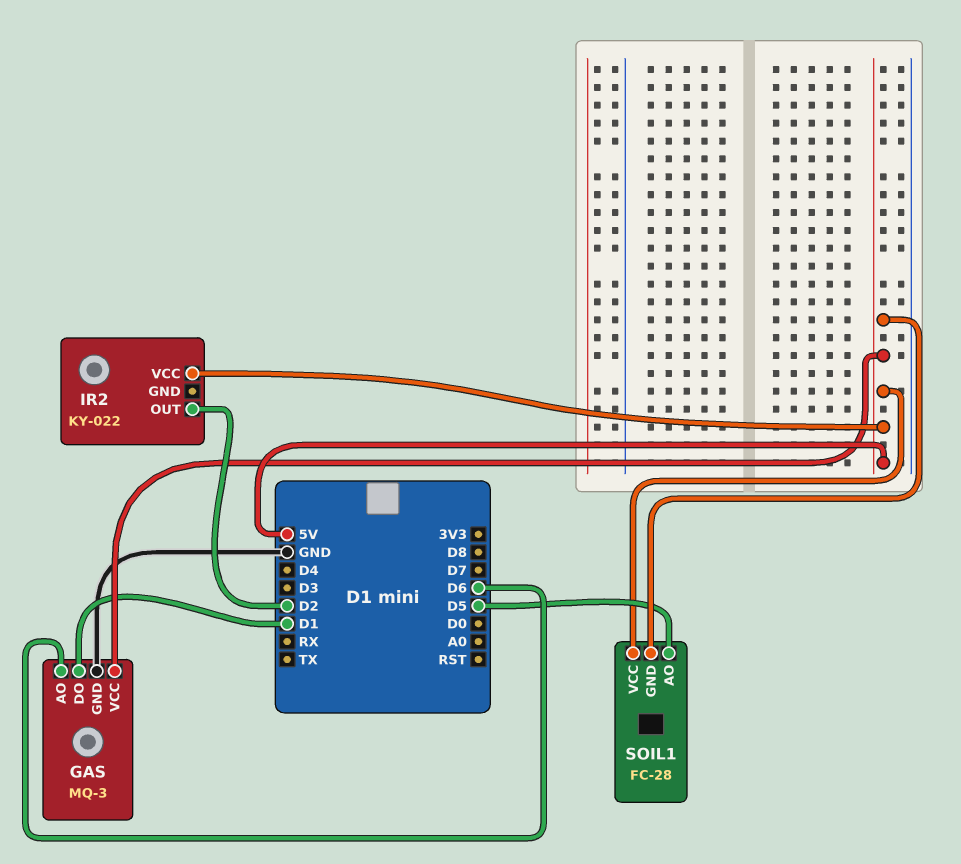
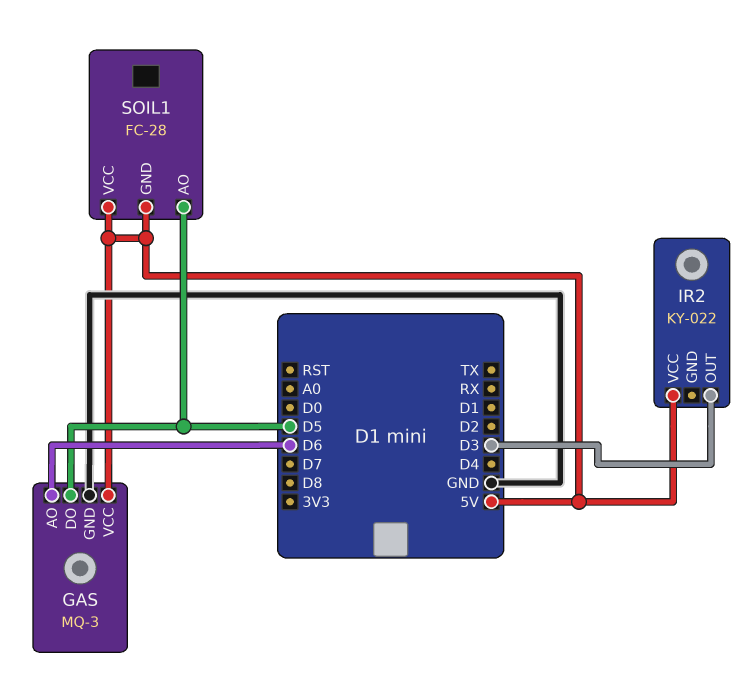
GAS pin DO: D1 -> D5
IR2 pin OUT: D2 -> D3

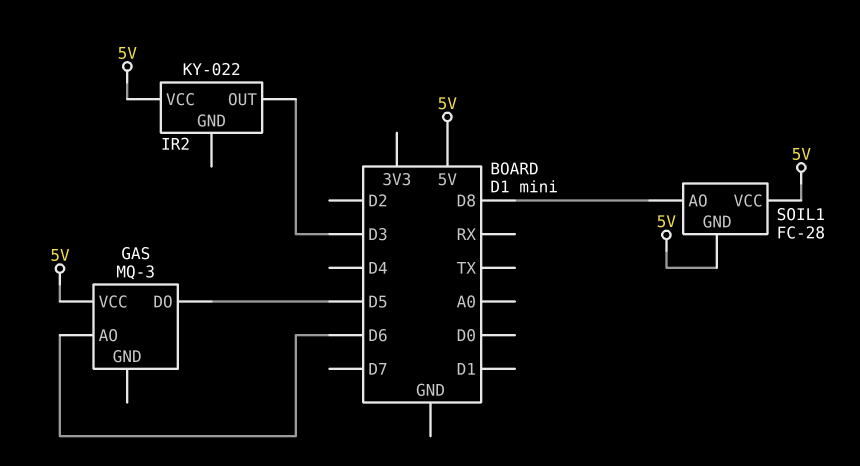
GAS pin GND: GND -> none
SOIL1 pin AO: D5 -> D8

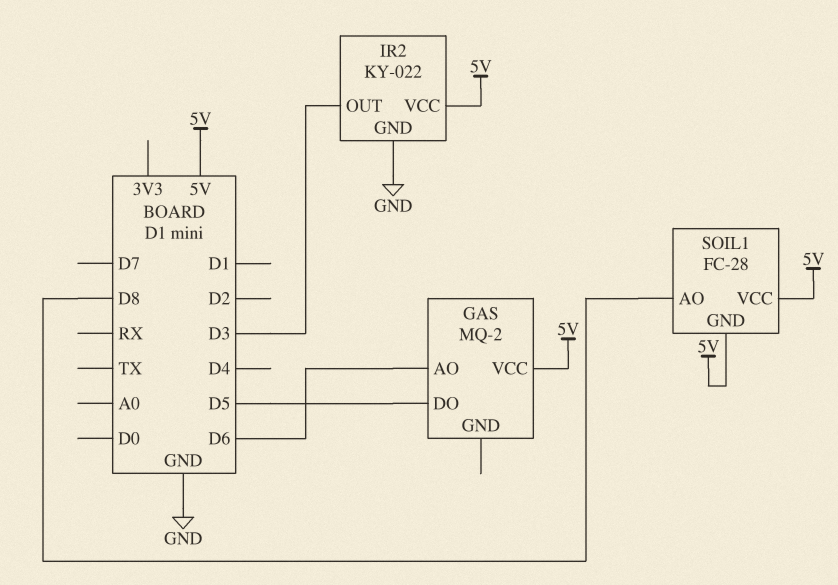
GAS: MQ-3 -> MQ-2
IR2 pin GND: none -> GND

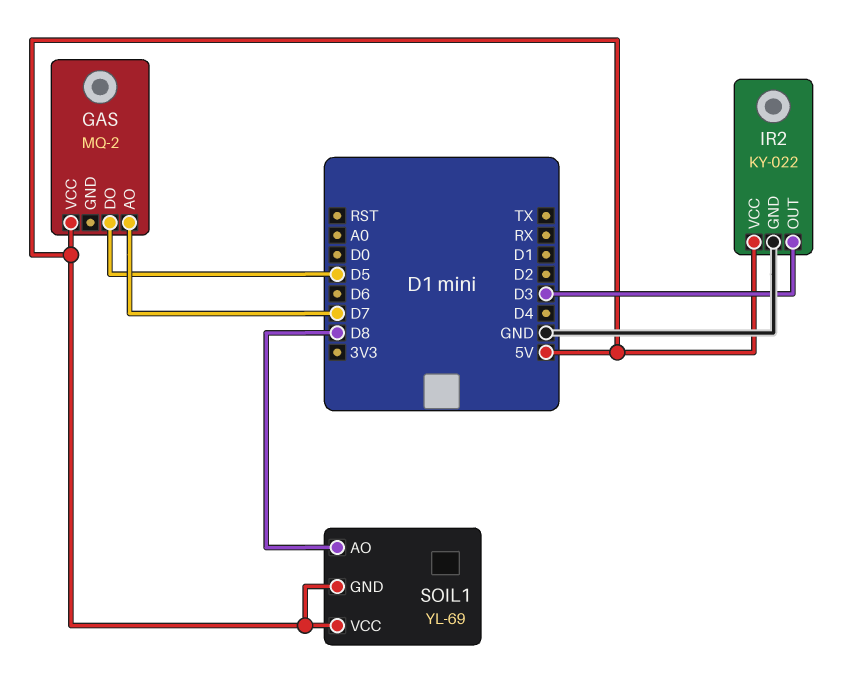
GAS pin AO: D6 -> D7
SOIL1: FC-28 -> YL-69

